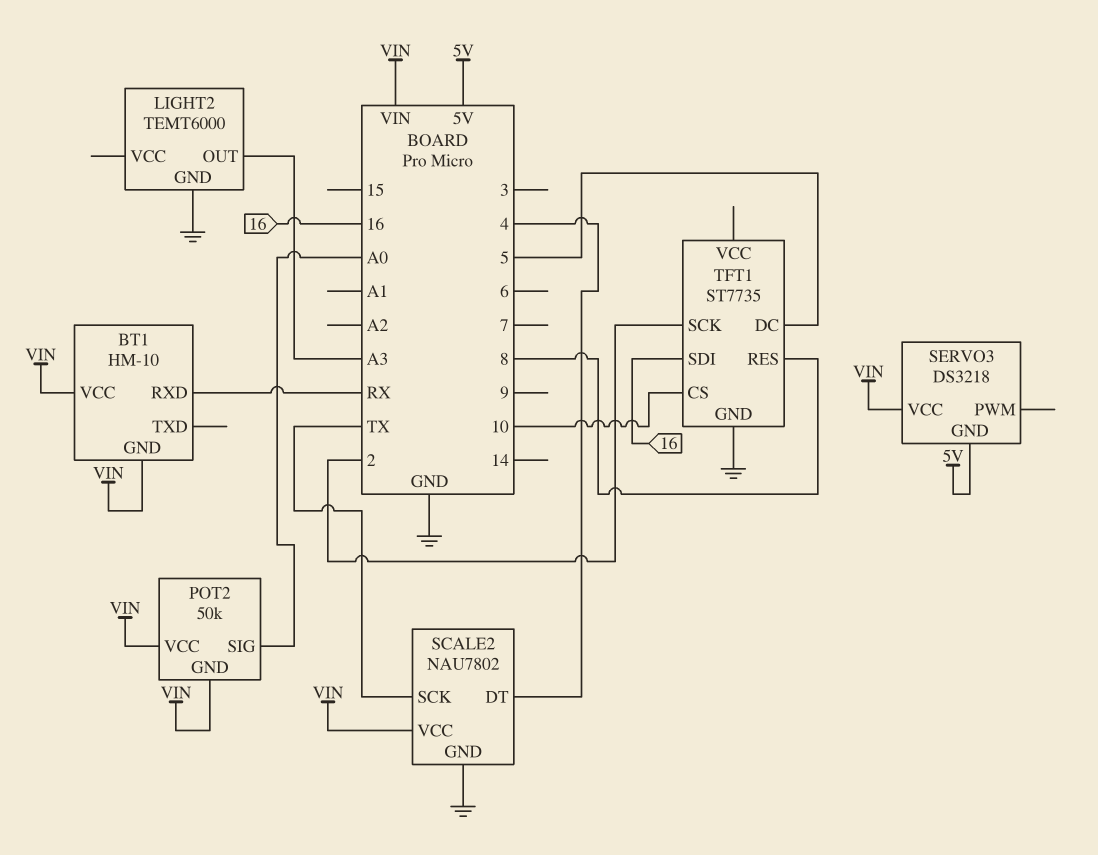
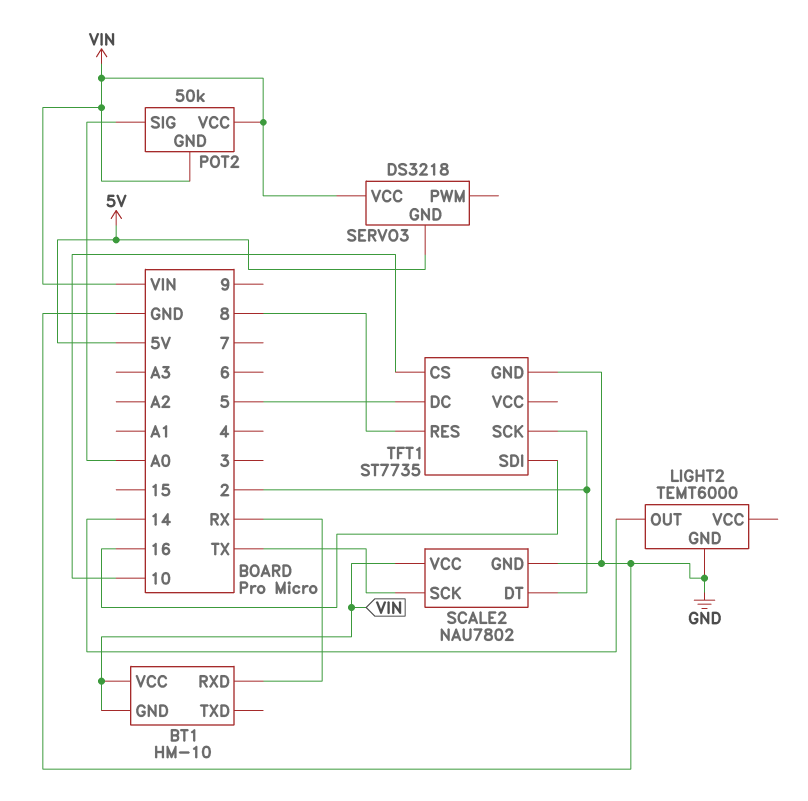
LIGHT2 pin OUT: A3 -> 14
SCALE2 pin DT: 4 -> 2

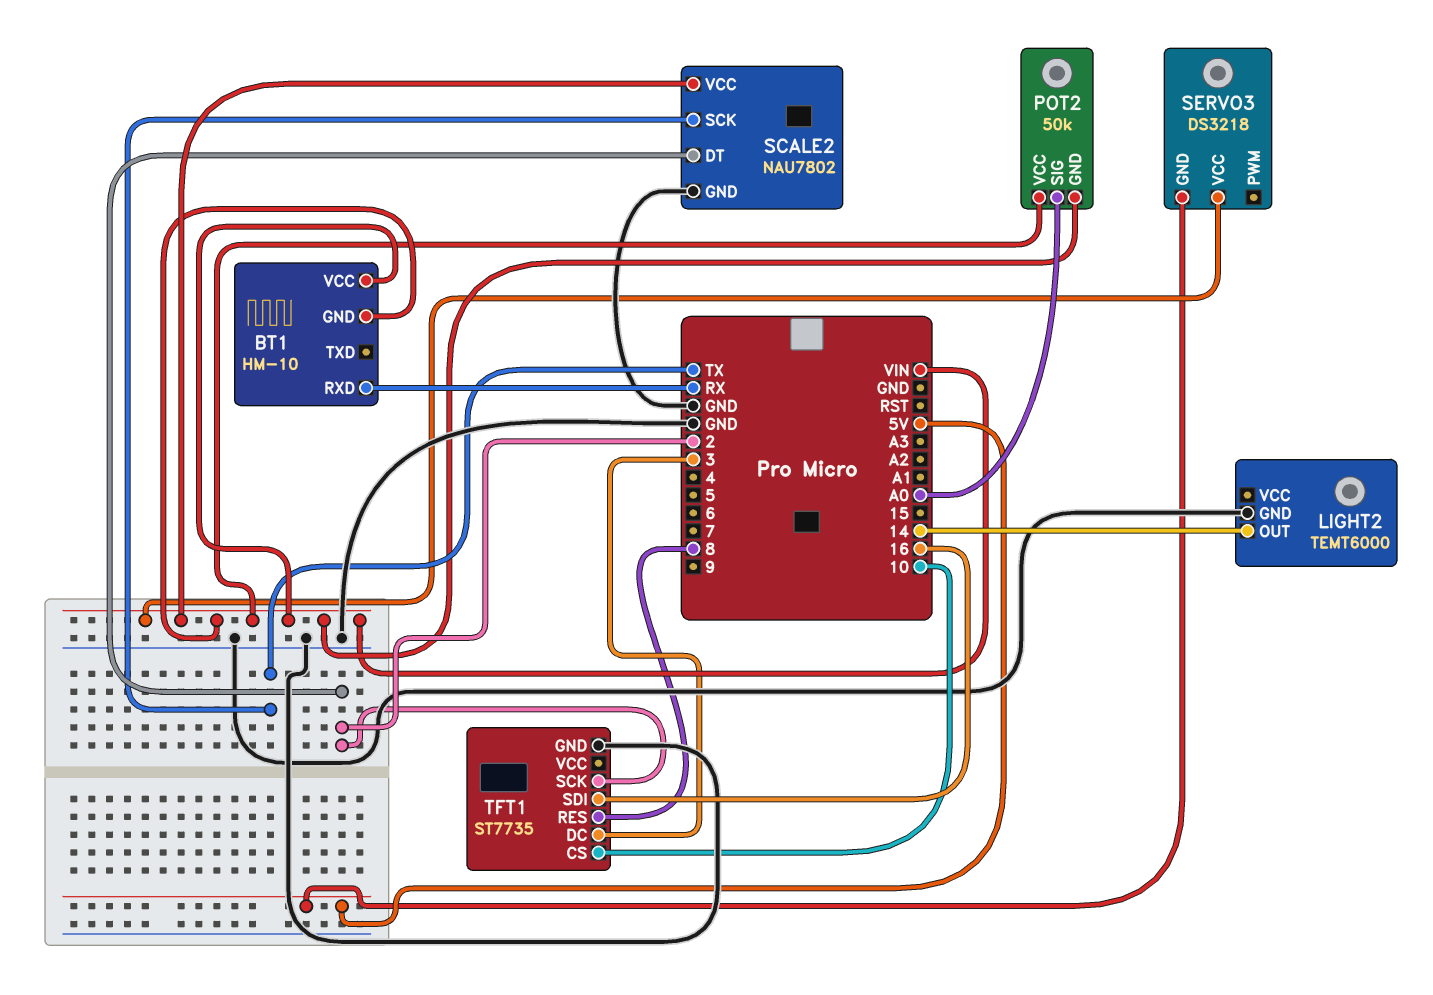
TFT1 pin DC: 5 -> 3

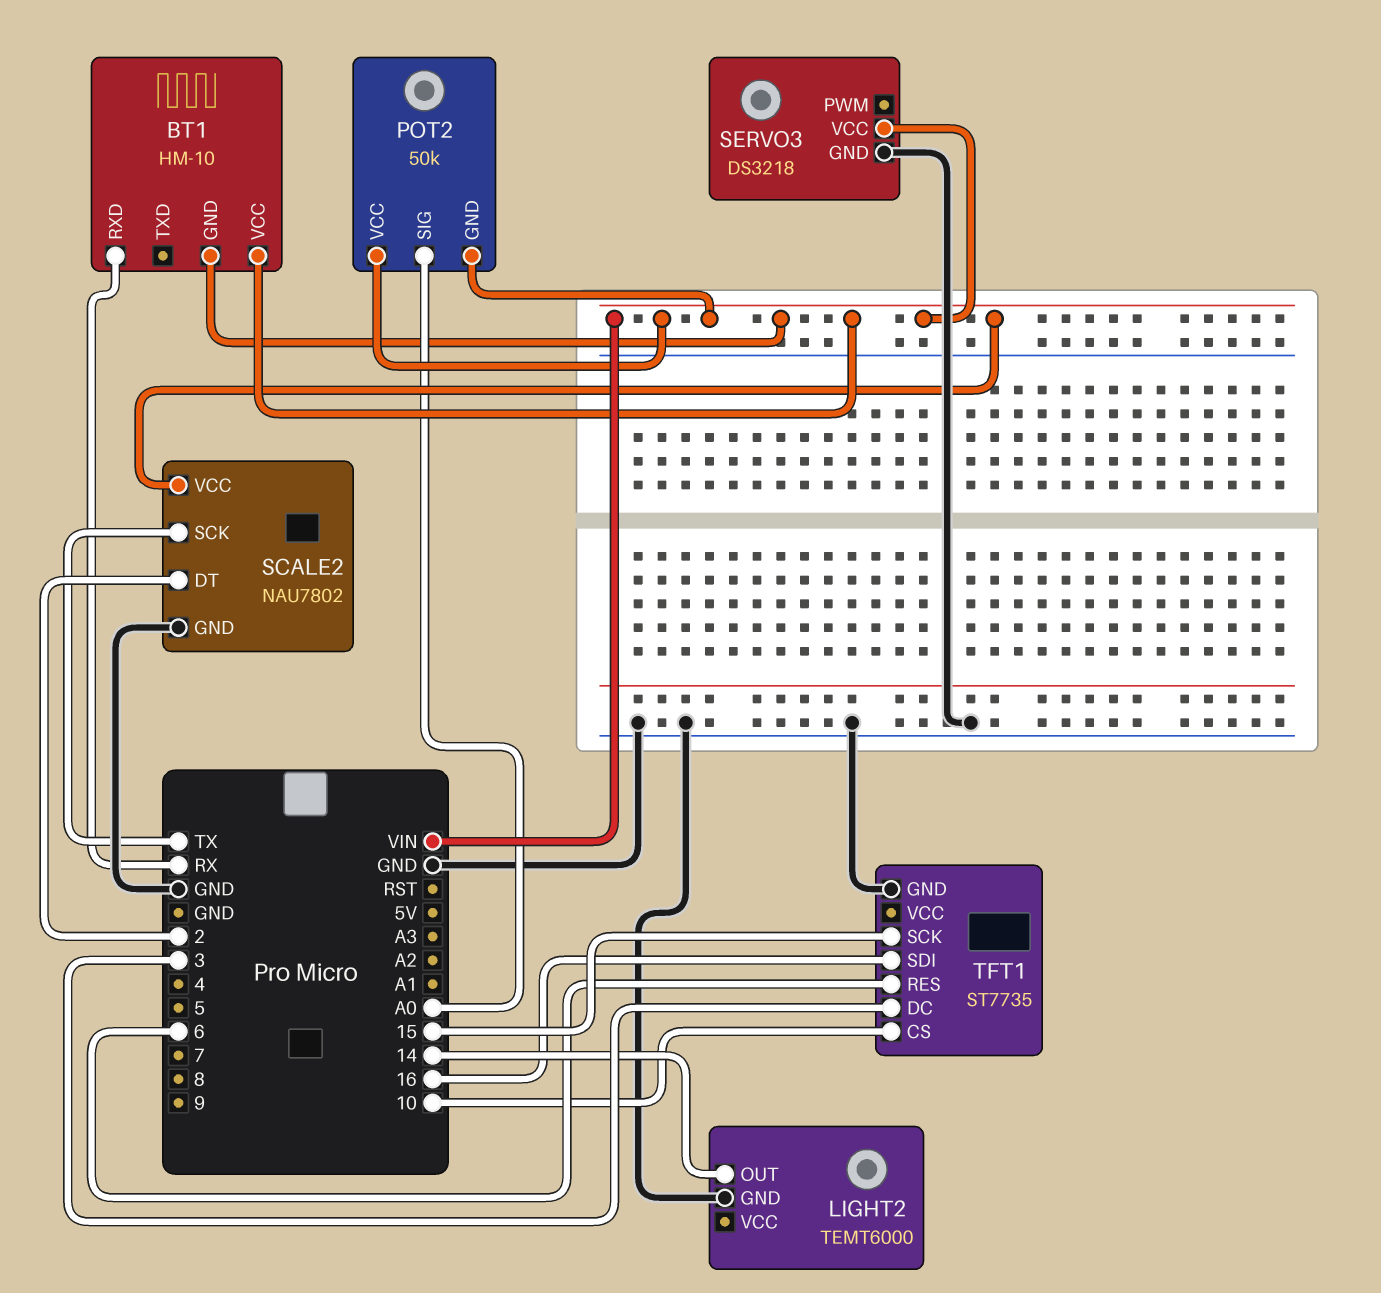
SERVO3 pin GND: 5V -> GND
TFT1 pin RES: 8 -> 6
TFT1 pin SCK: 2 -> 15

